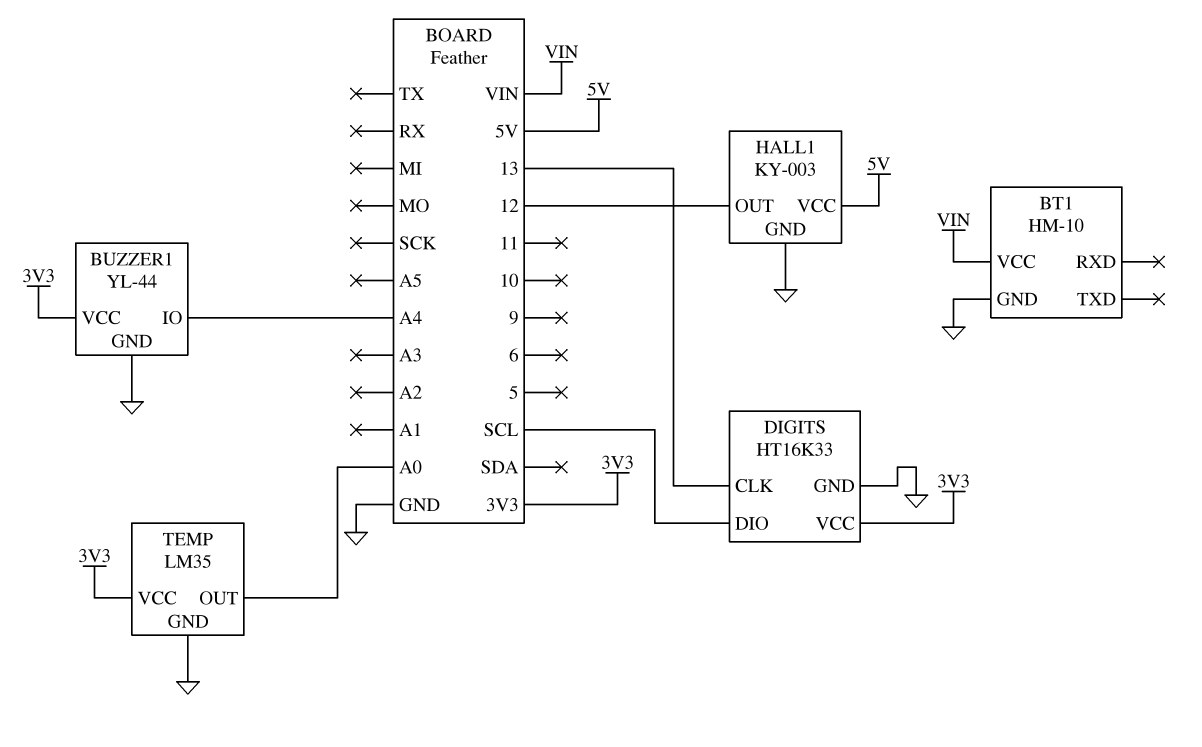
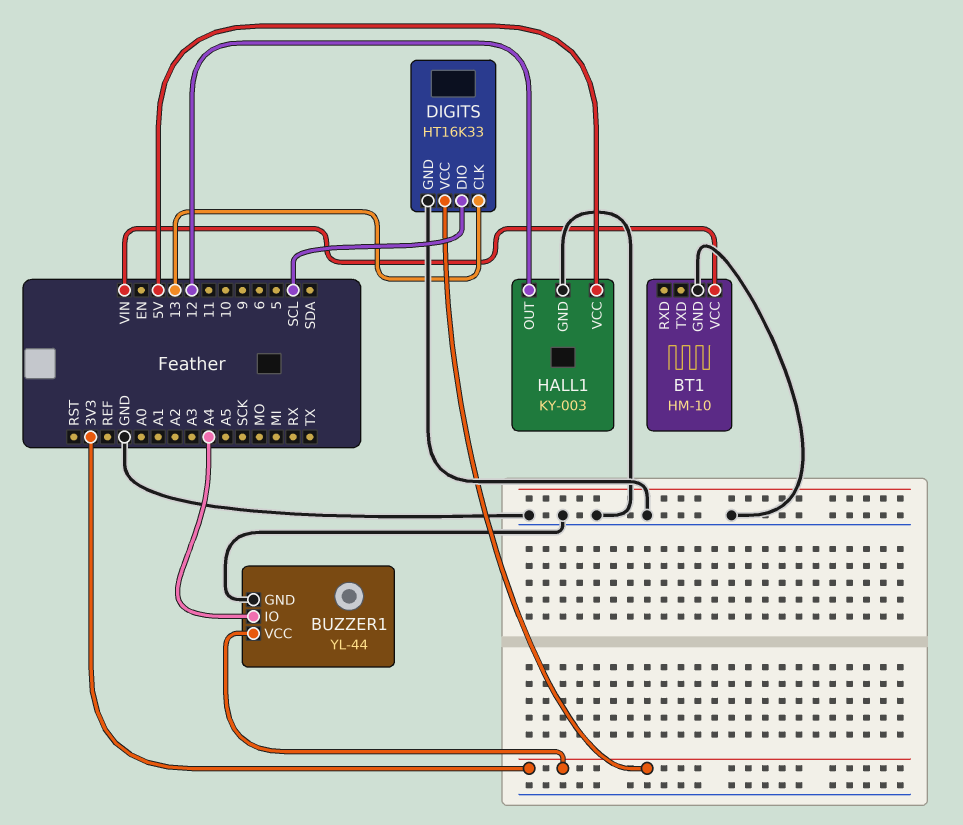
TEMP: LM35 -> none
TEMP pin GND: GND -> none
TEMP pin OUT: A0 -> none
TEMP pin VCC: 3V3 -> none

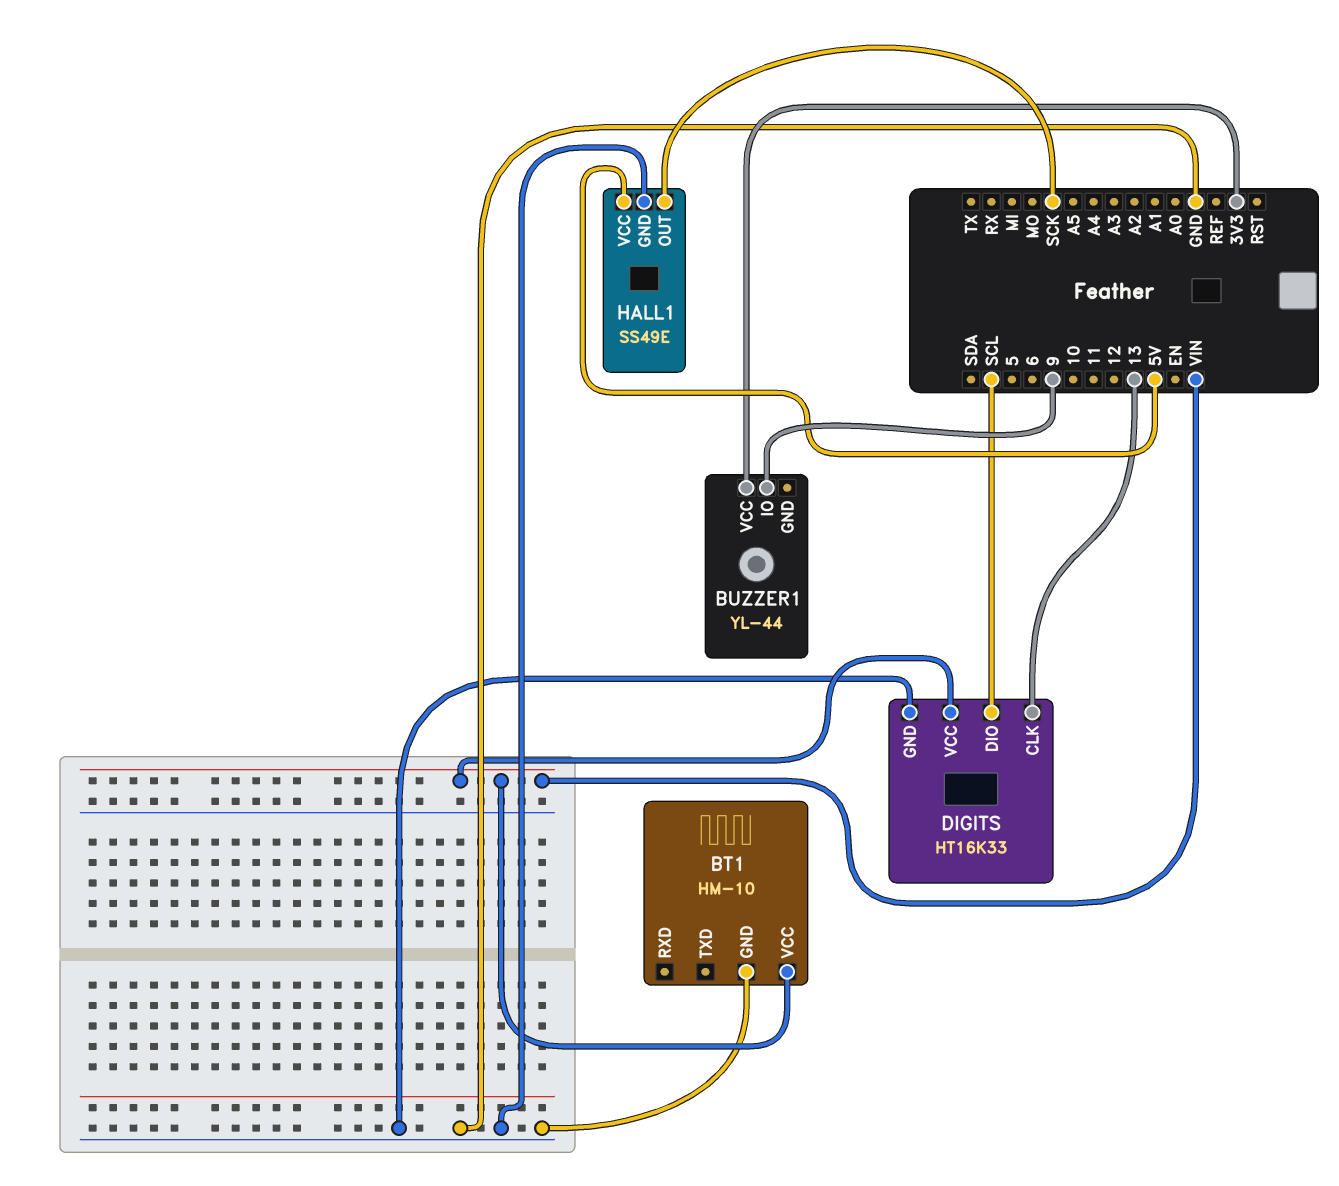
BUZZER1 pin GND: GND -> none
BUZZER1 pin IO: A4 -> 9
DIGITS pin VCC: 3V3 -> VIN
HALL1: KY-003 -> SS49E
HALL1 pin OUT: 12 -> SCK

